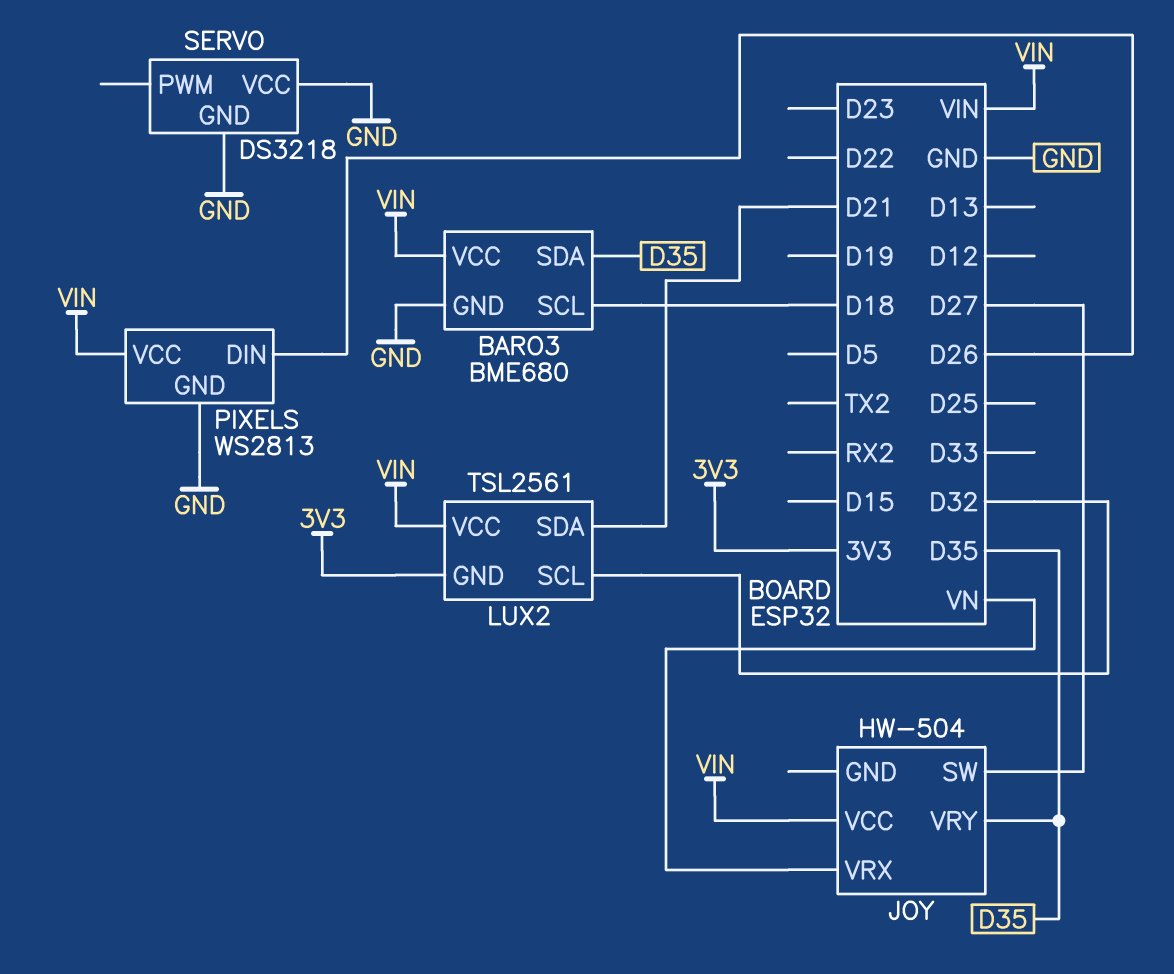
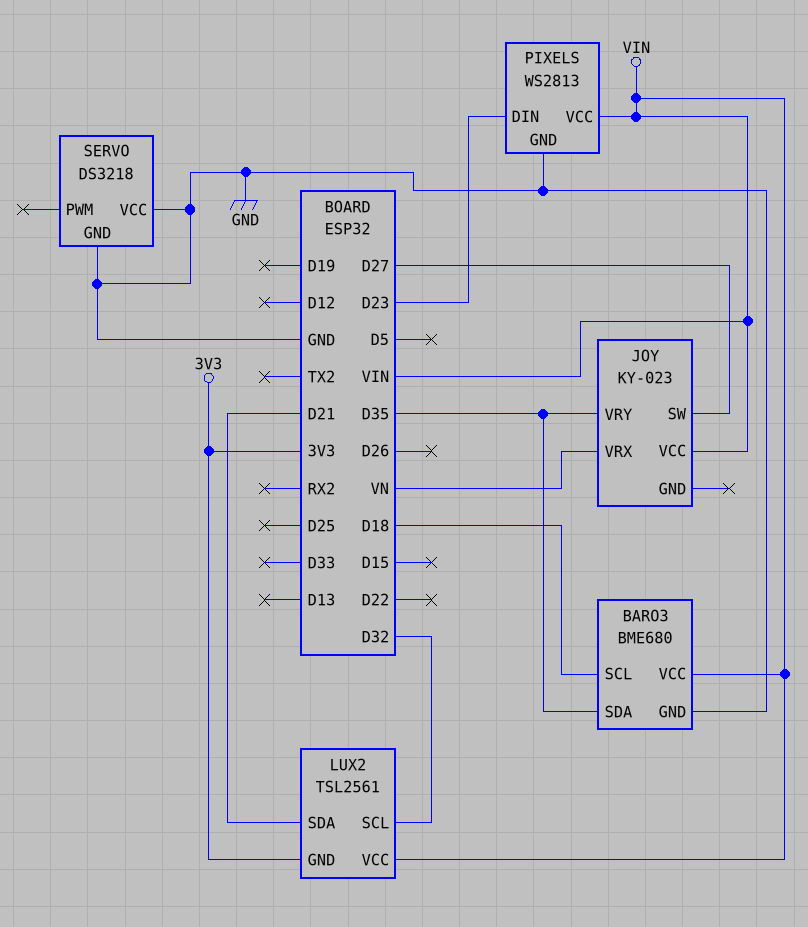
JOY: HW-504 -> KY-023
PIXELS pin DIN: D26 -> D23

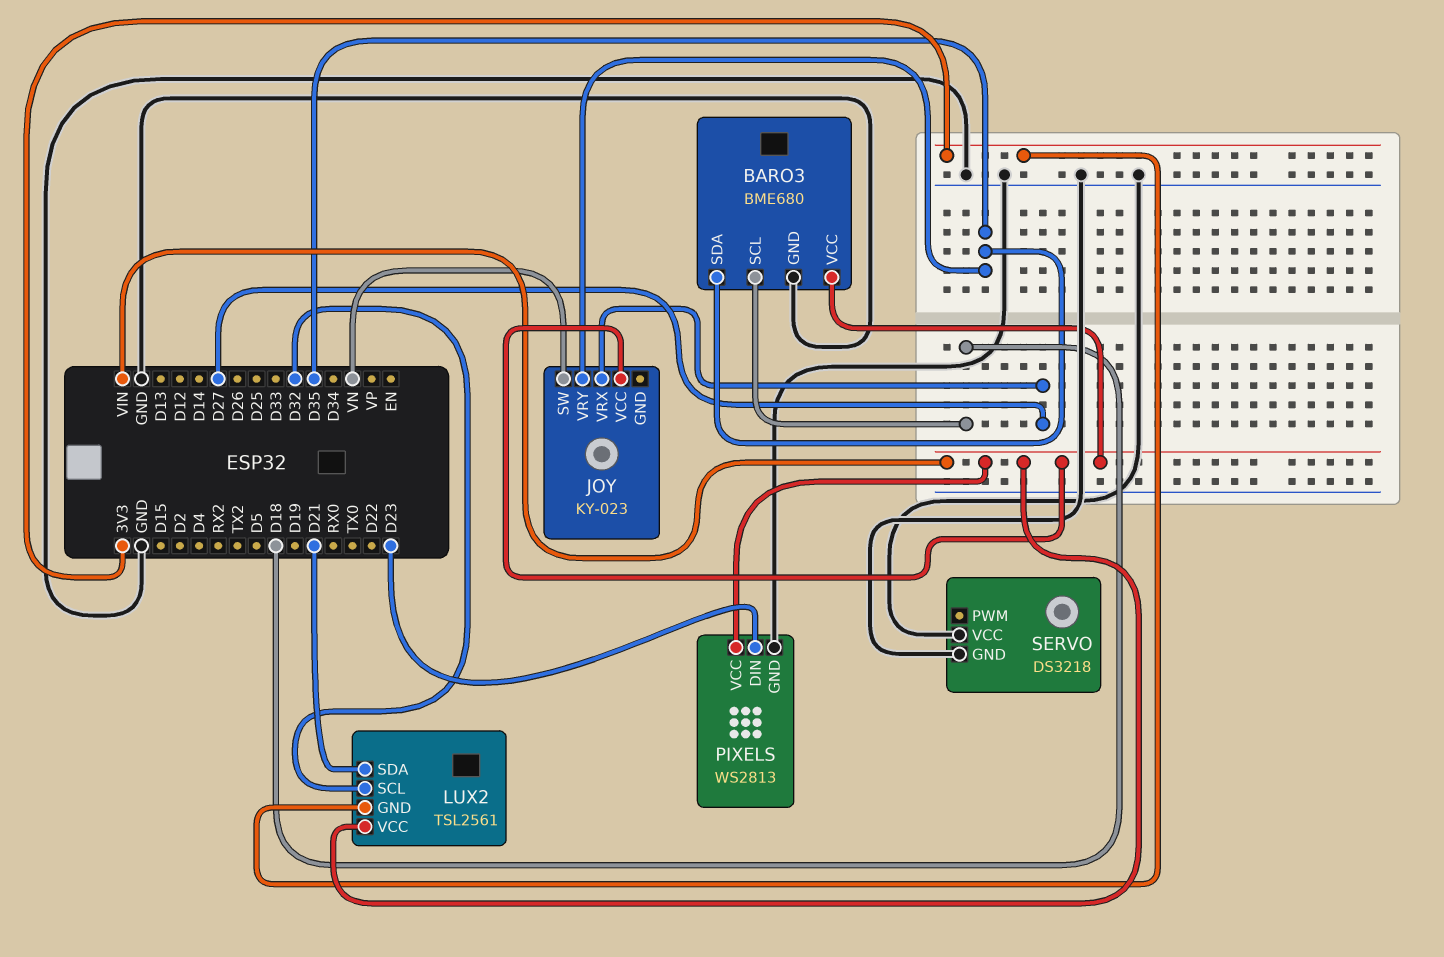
JOY pin SW: D27 -> VN
JOY pin VRX: VN -> D27

